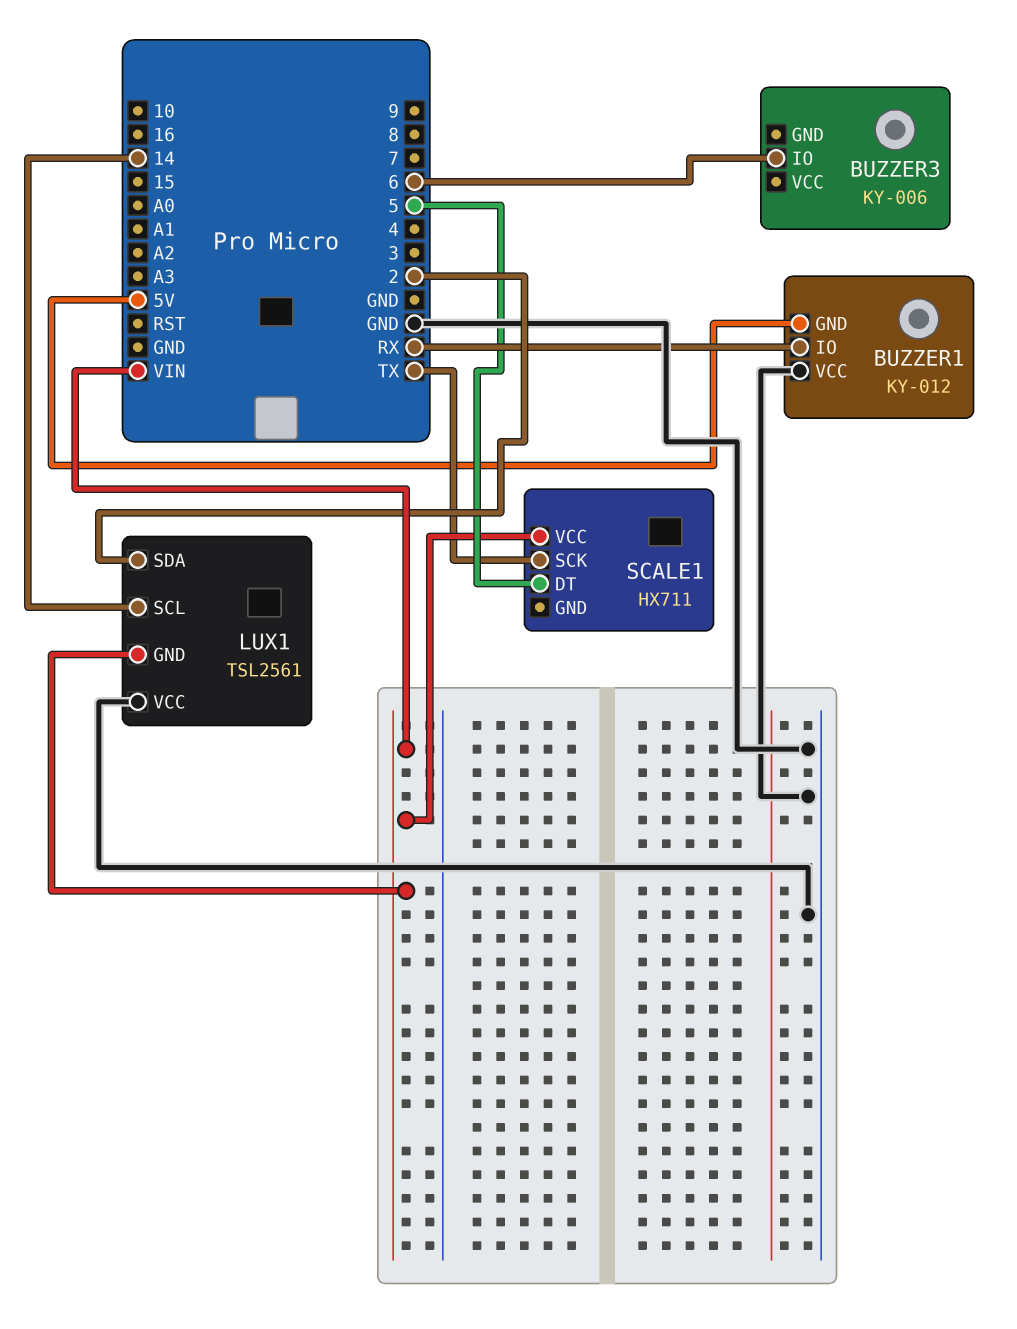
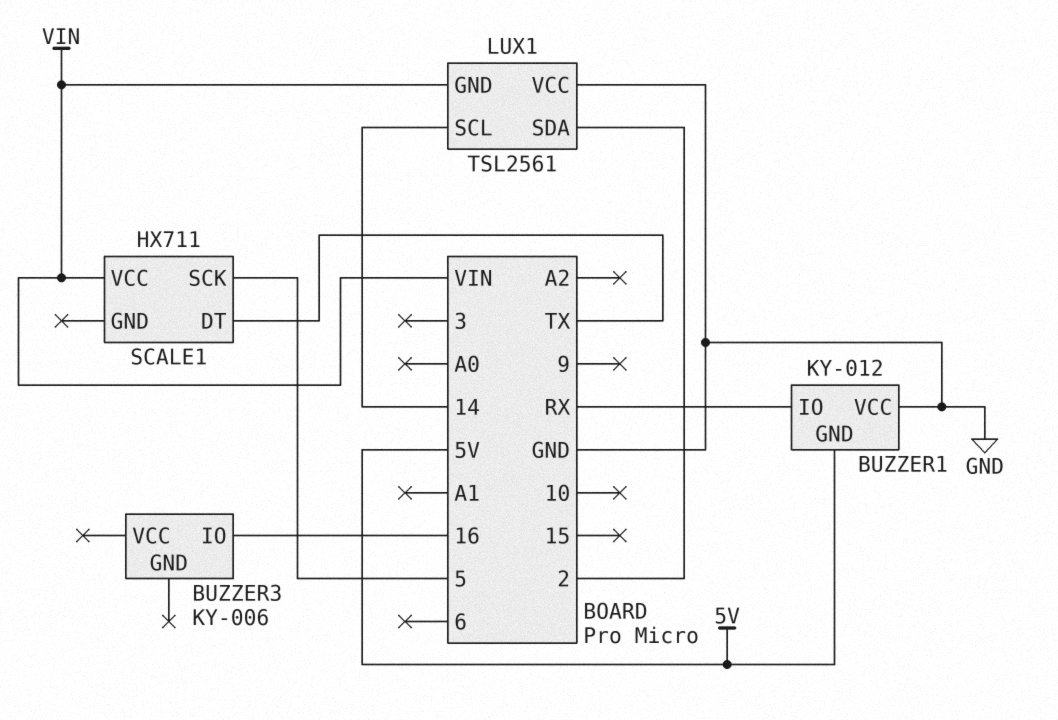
BUZZER3 pin IO: 6 -> 16
SCALE1 pin DT: 5 -> TX
SCALE1 pin SCK: TX -> 5

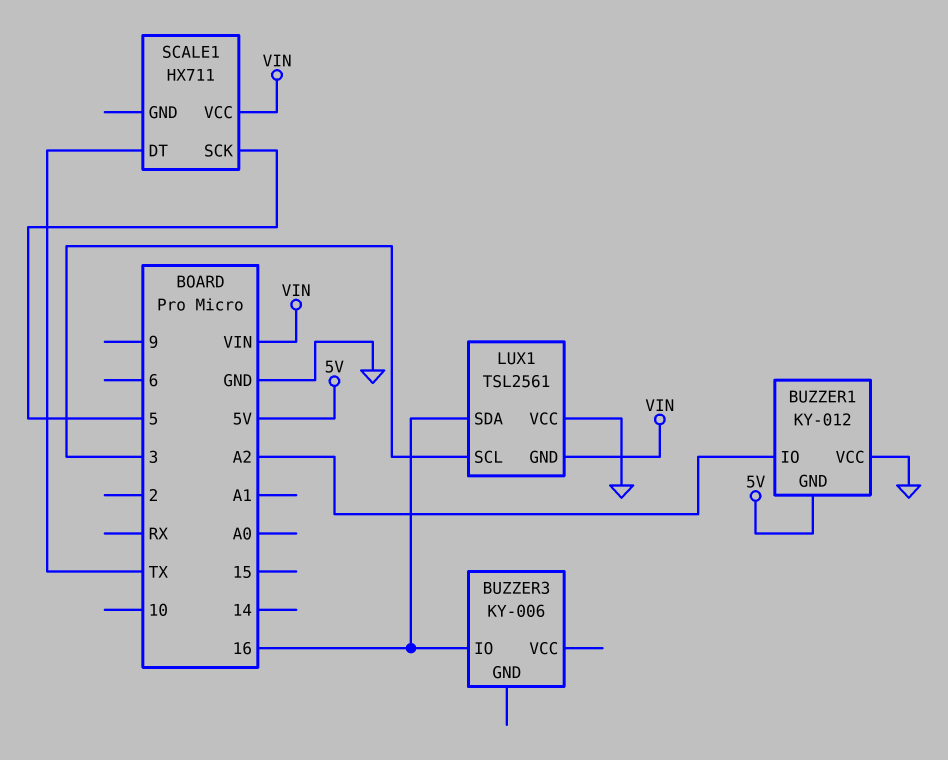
BUZZER1 pin IO: RX -> A2
LUX1 pin SCL: 14 -> 3
LUX1 pin SDA: 2 -> 16

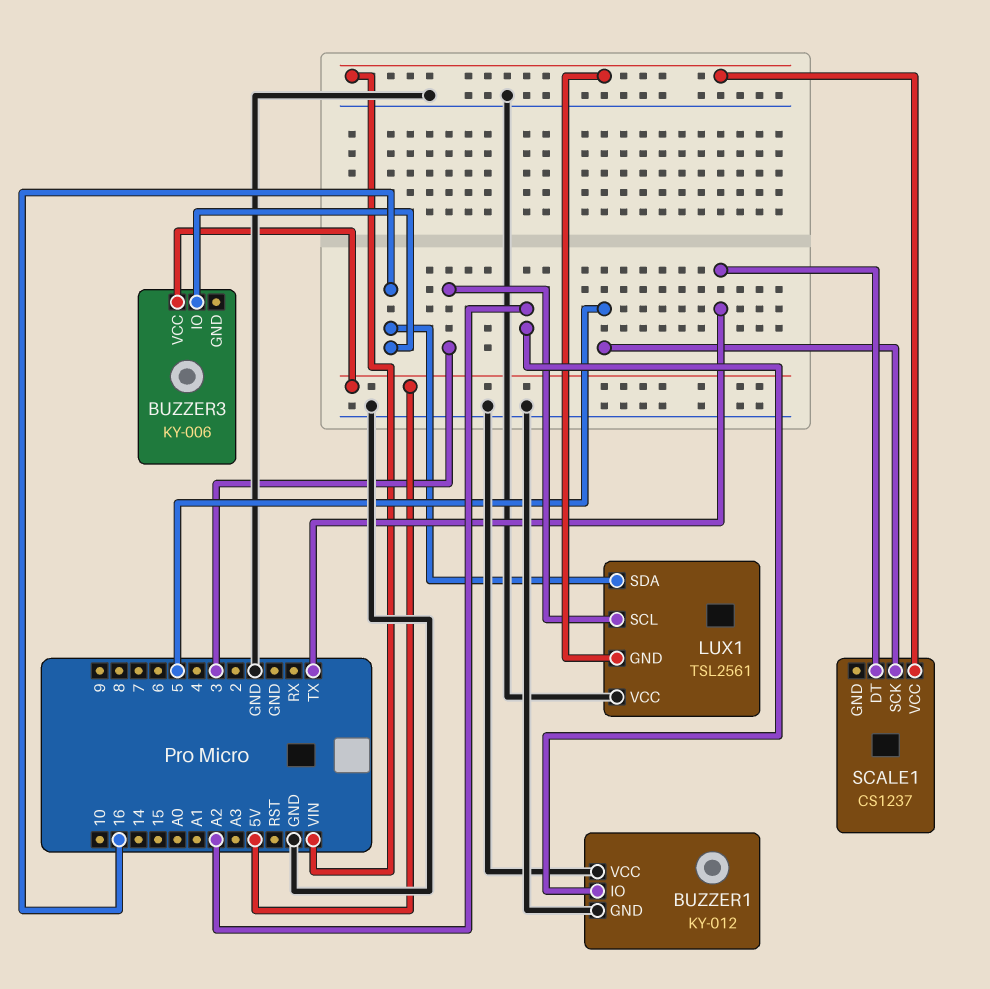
BUZZER1 pin GND: 5V -> GND
BUZZER3 pin VCC: none -> 5V
SCALE1: HX711 -> CS1237

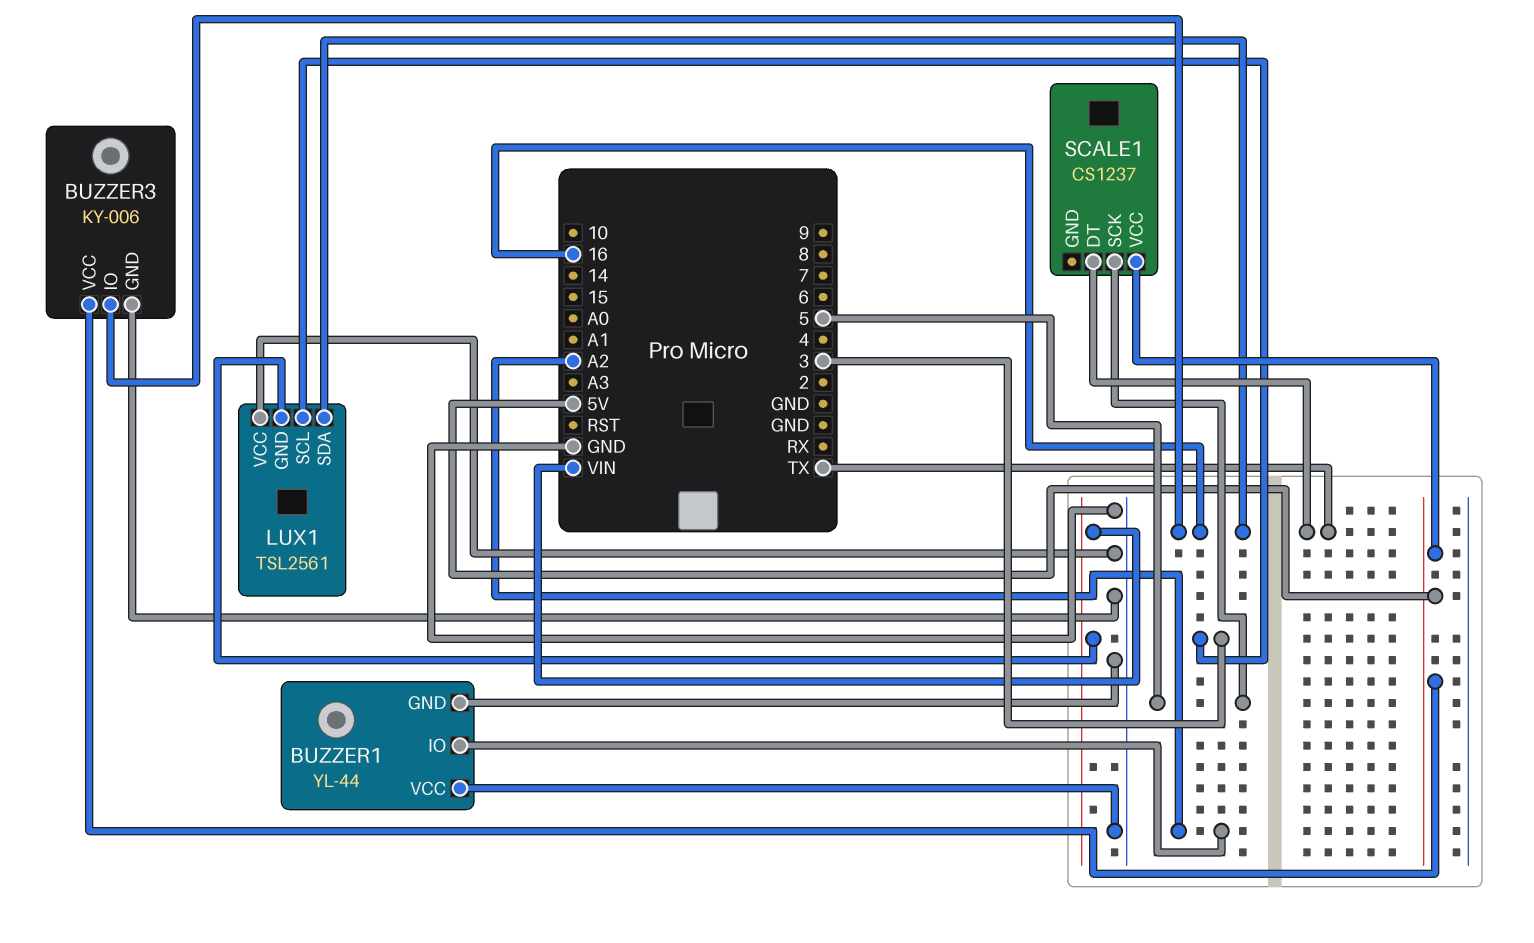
BUZZER1: KY-012 -> YL-44
BUZZER3 pin GND: none -> GND
SCALE1 pin VCC: VIN -> 5V

